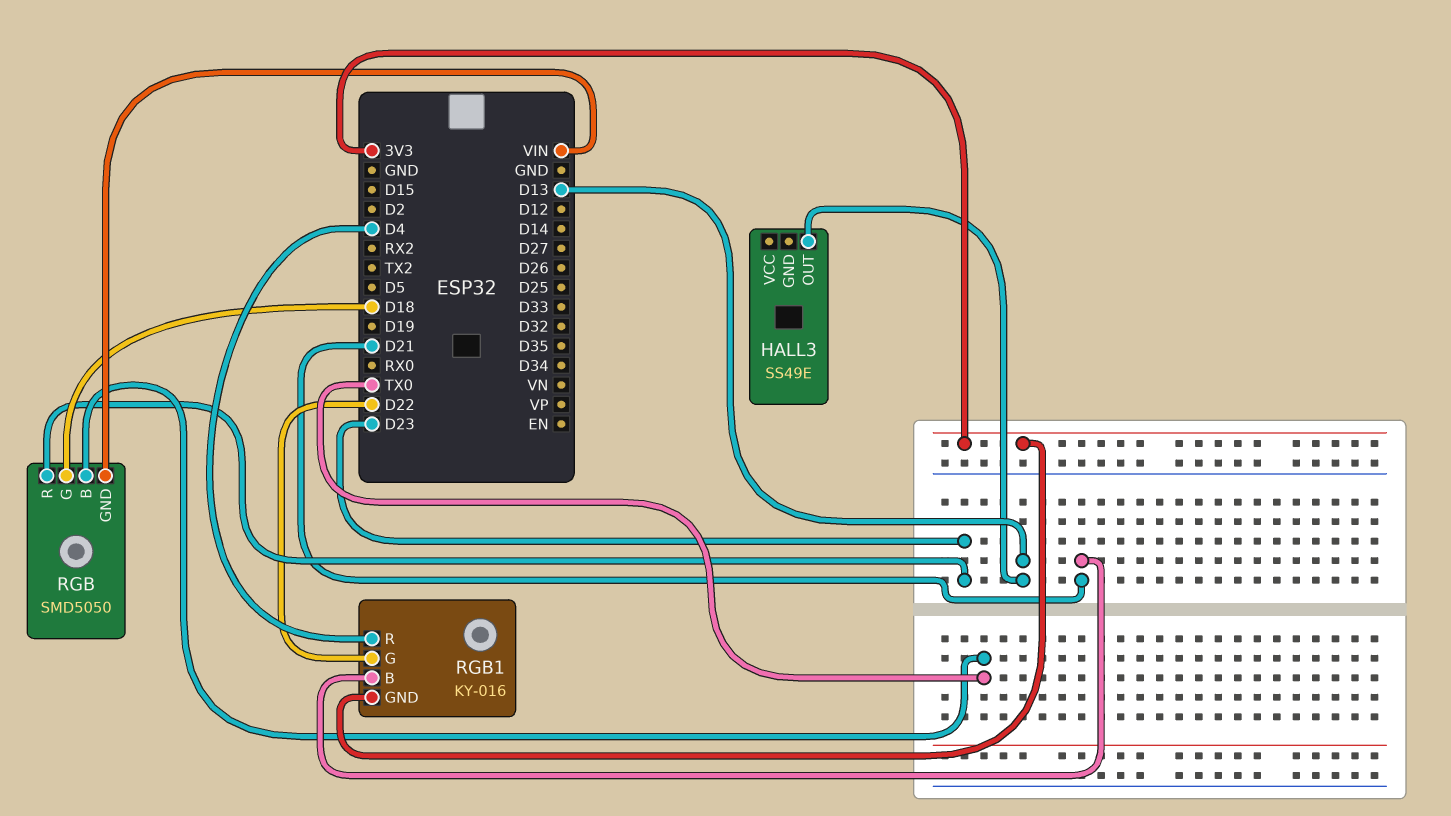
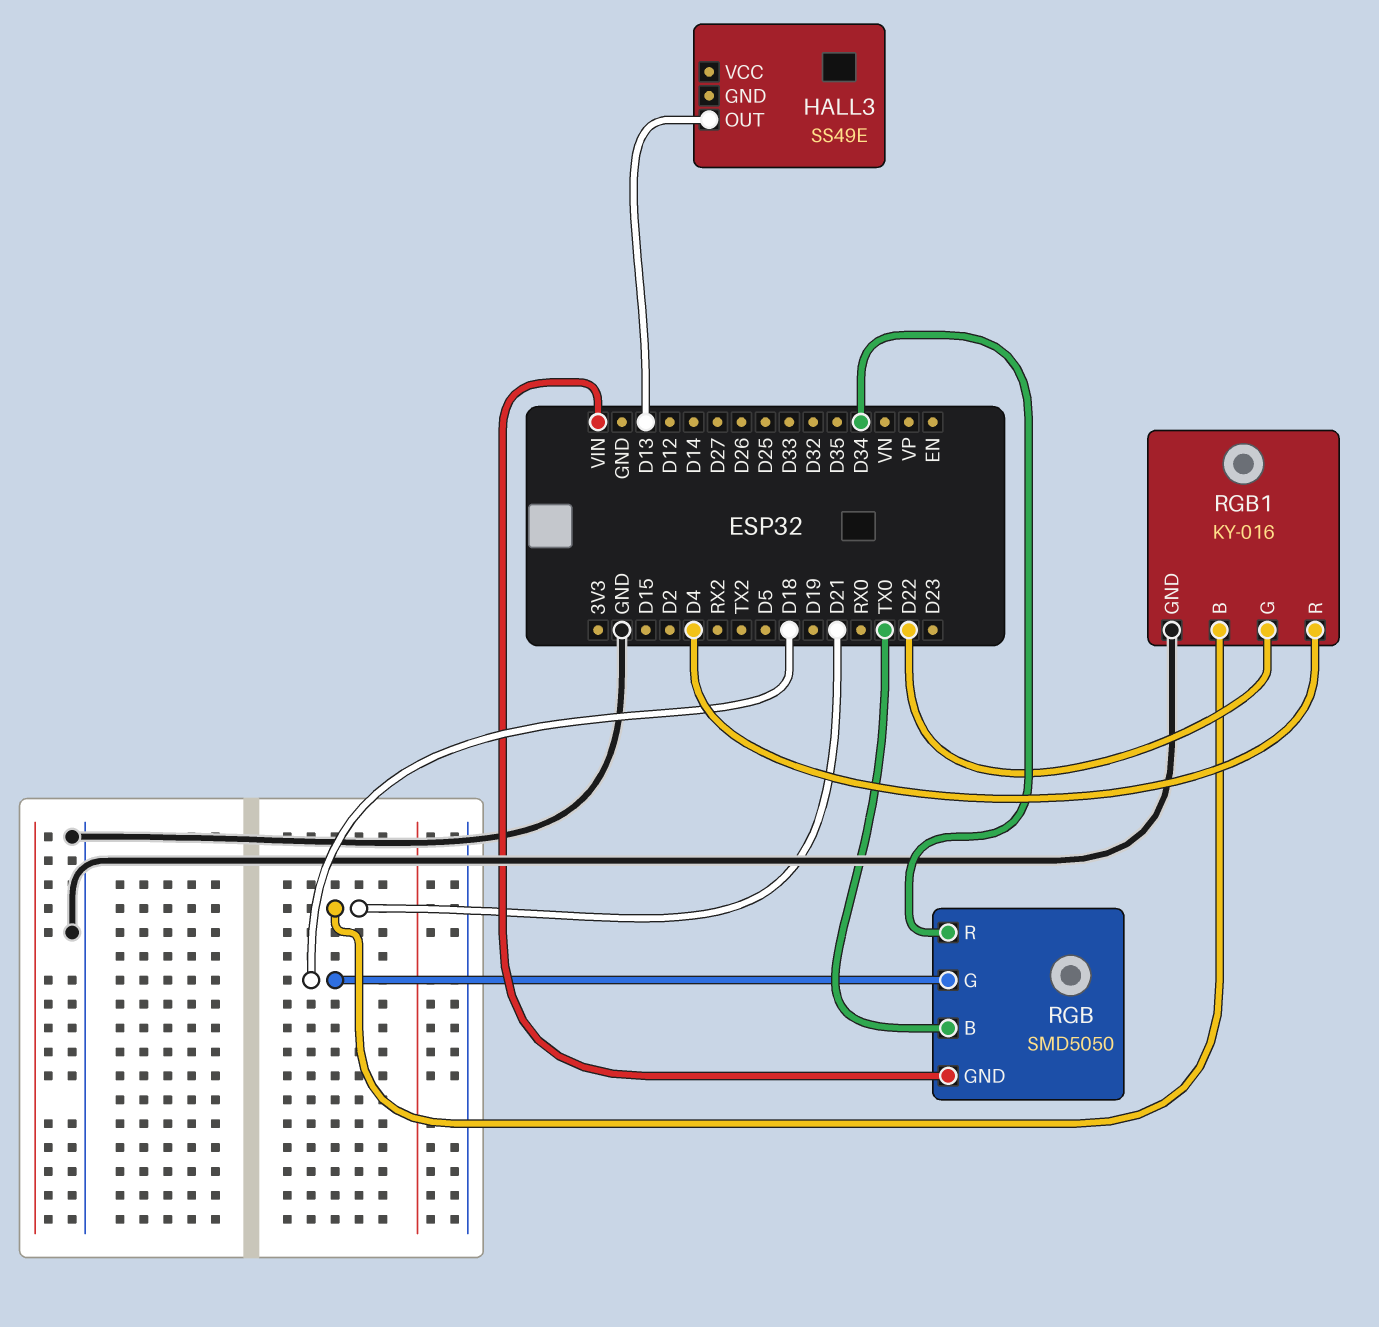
RGB pin R: D23 -> D34
RGB1 pin GND: 3V3 -> GND

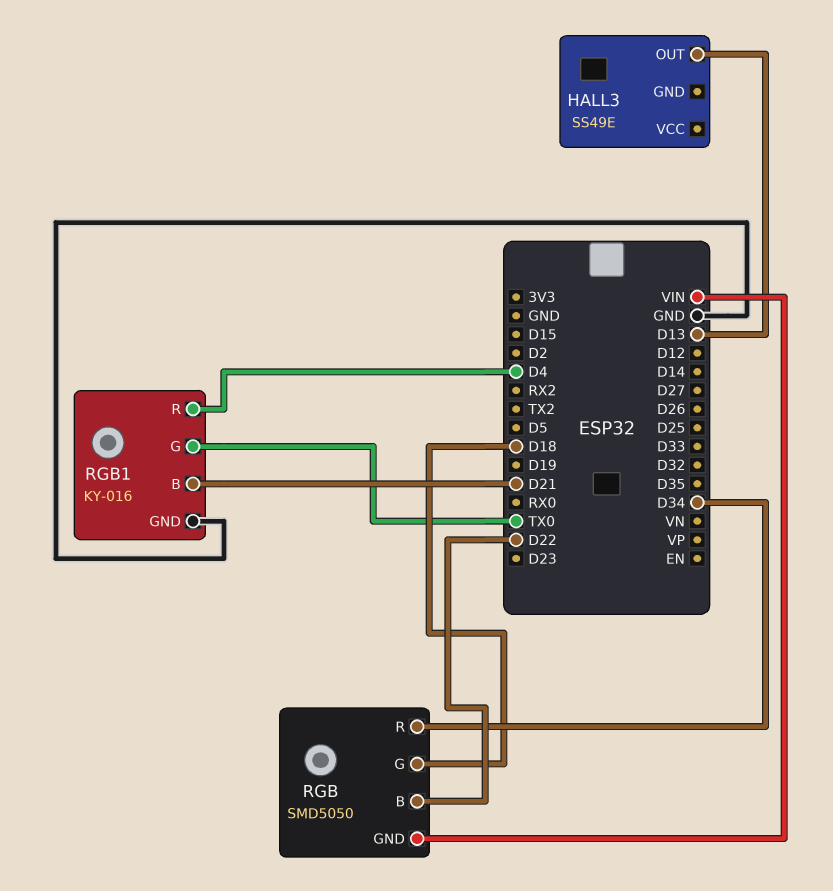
RGB pin B: TX0 -> D22
RGB1 pin G: D22 -> TX0

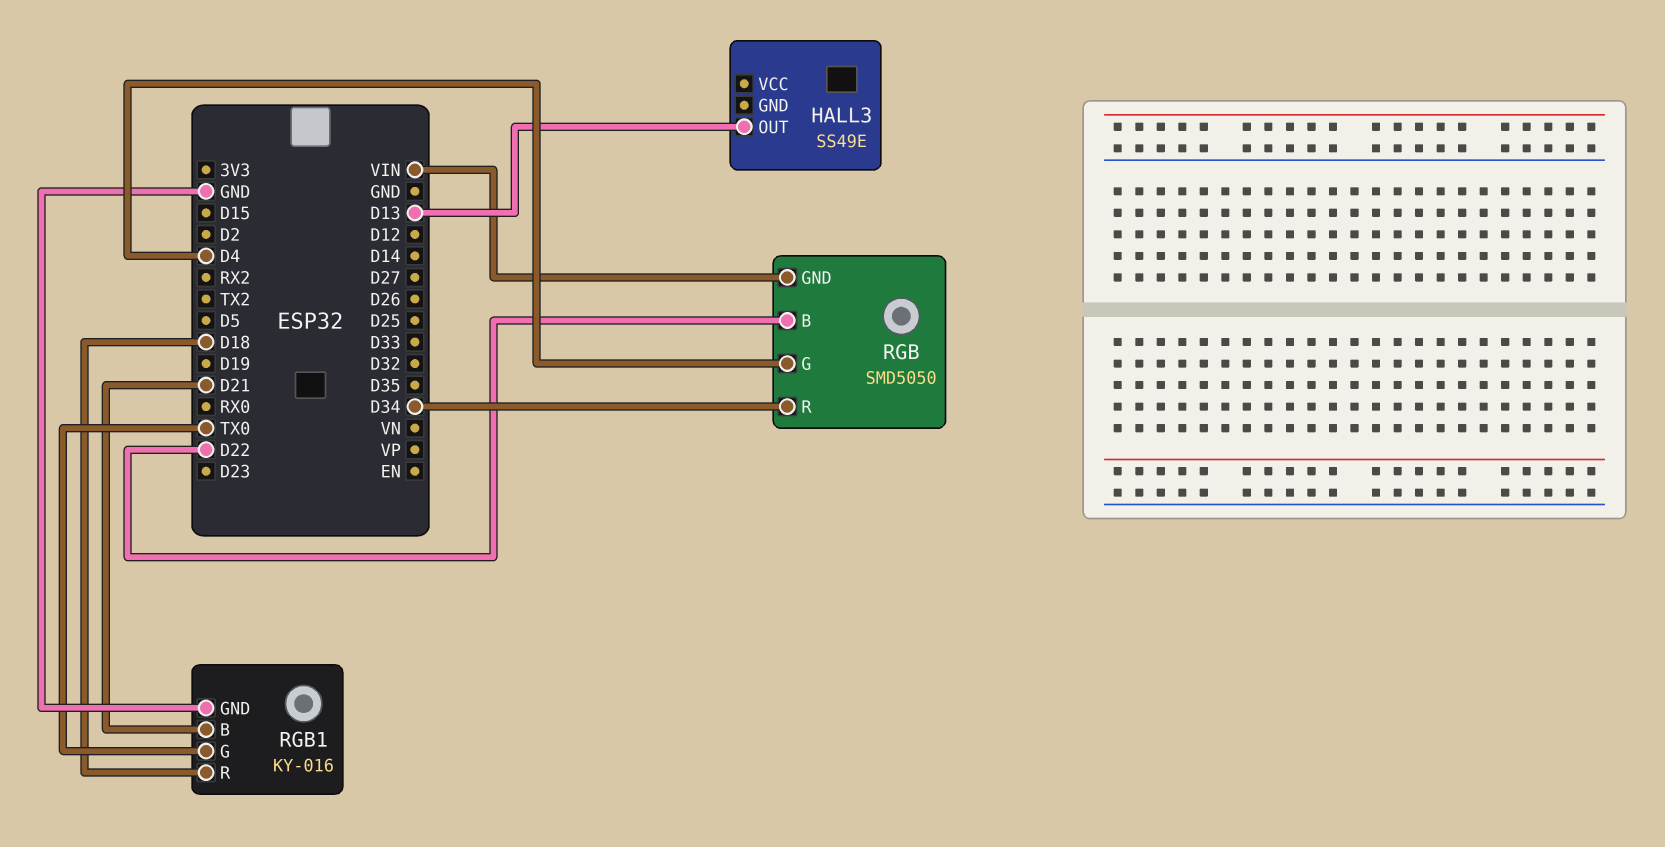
RGB pin G: D18 -> D4
RGB1 pin R: D4 -> D18

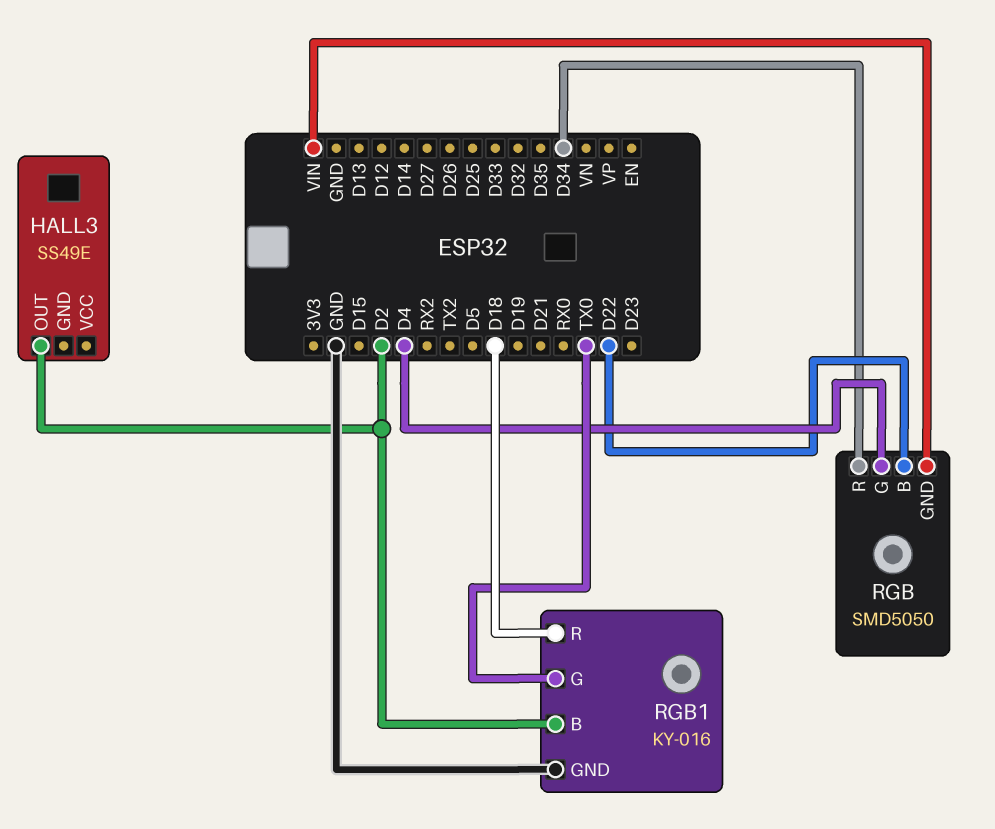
HALL3 pin OUT: D13 -> D2
RGB1 pin B: D21 -> D2

